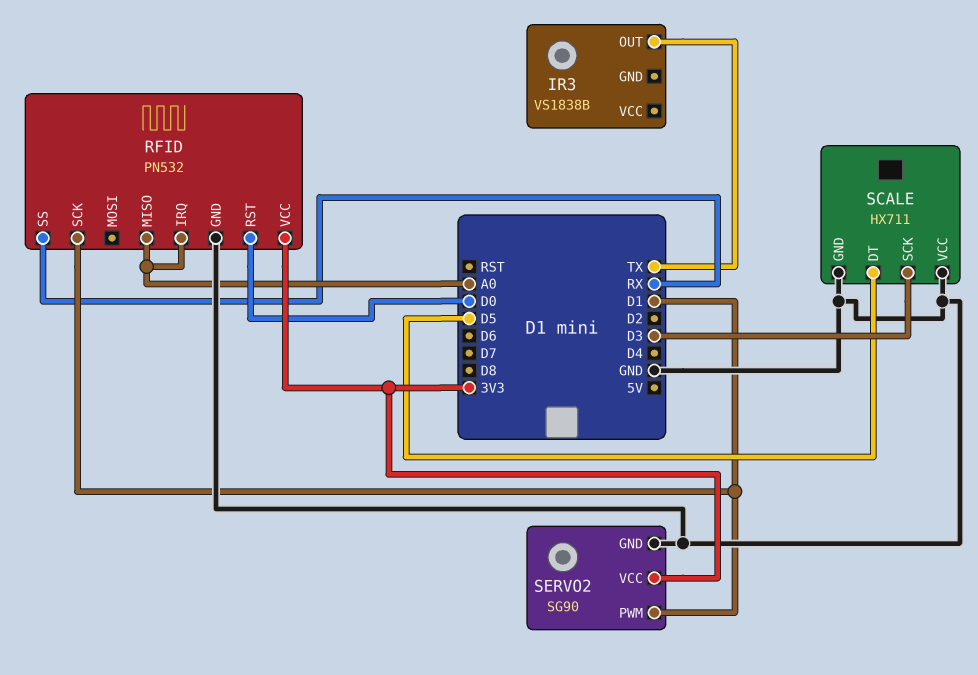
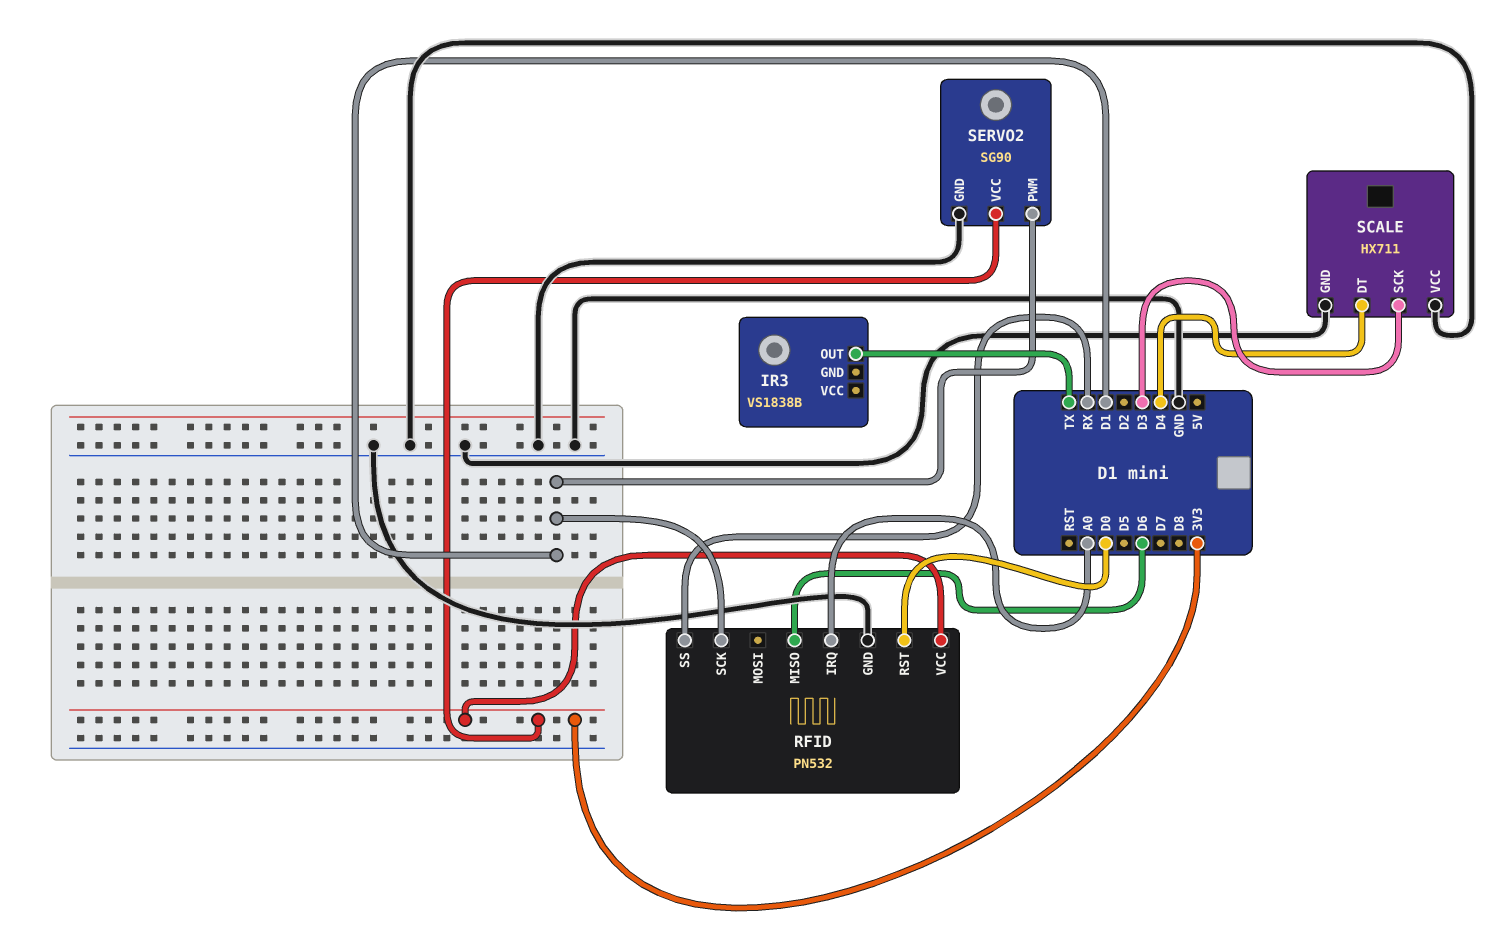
RFID pin MISO: A0 -> D6
SCALE pin DT: D5 -> D4

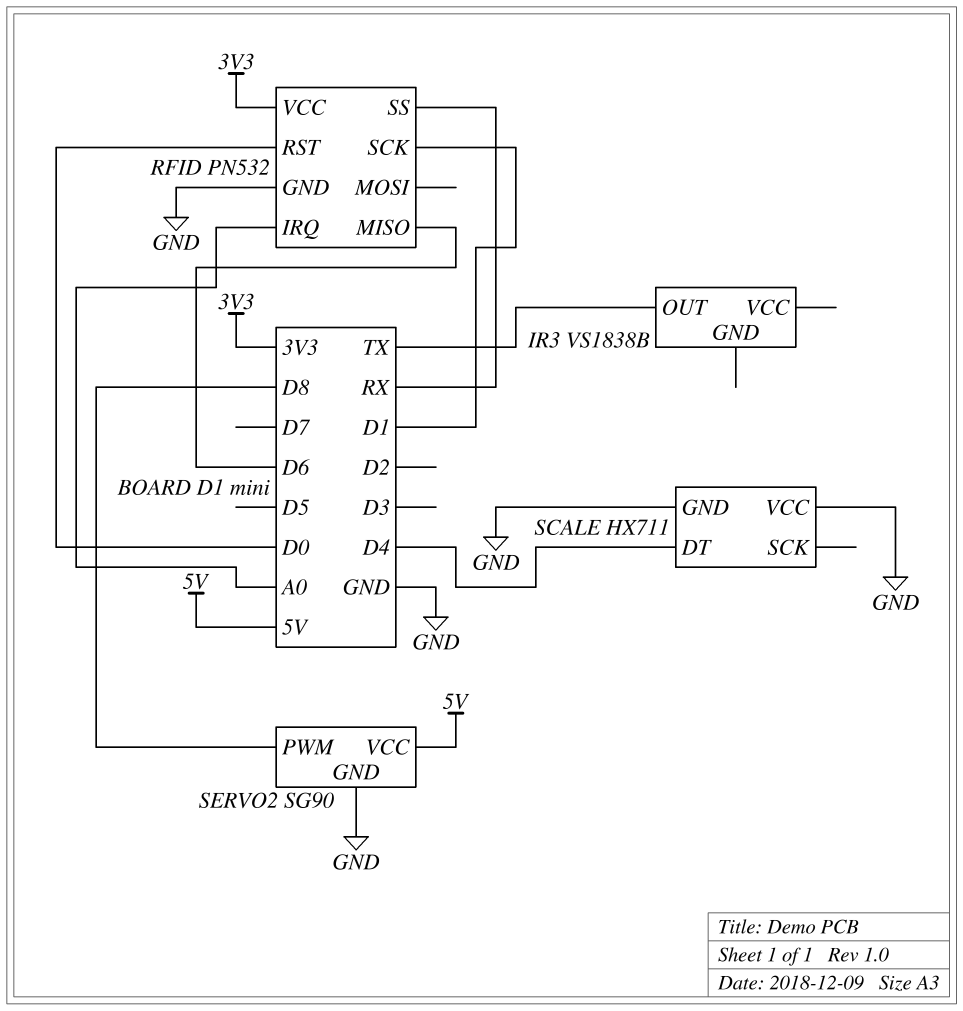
SCALE pin SCK: D3 -> none
SERVO2 pin PWM: D1 -> D8
SERVO2 pin VCC: 3V3 -> 5V

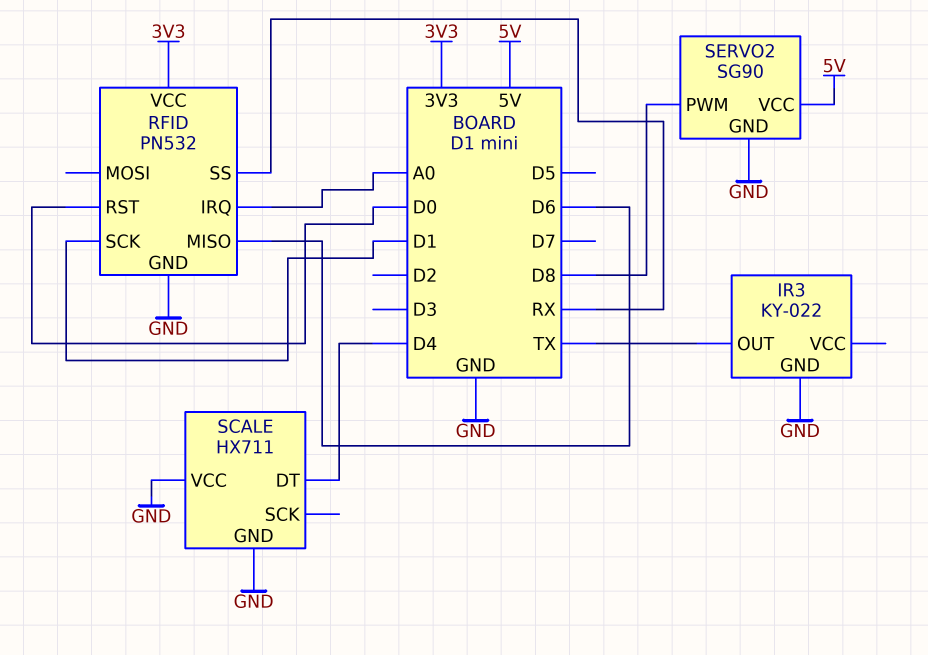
IR3: VS1838B -> KY-022
IR3 pin GND: none -> GND

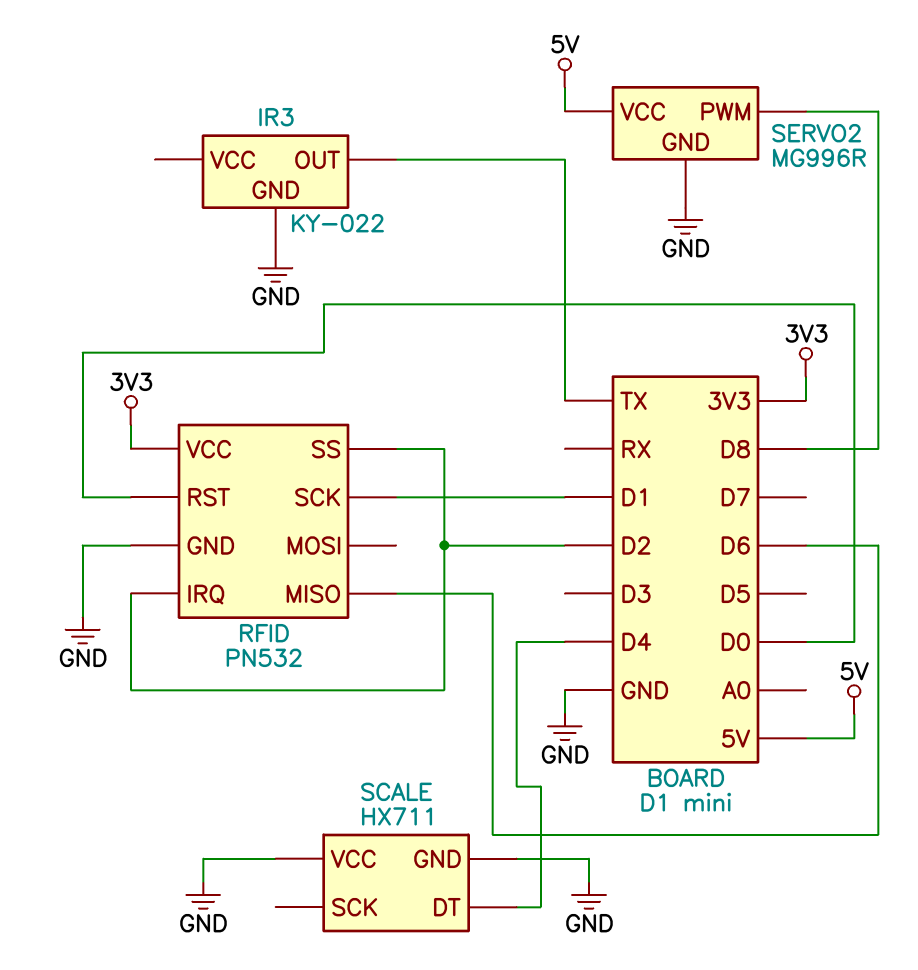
RFID pin IRQ: A0 -> D2
RFID pin SS: RX -> D2
SERVO2: SG90 -> MG996R

